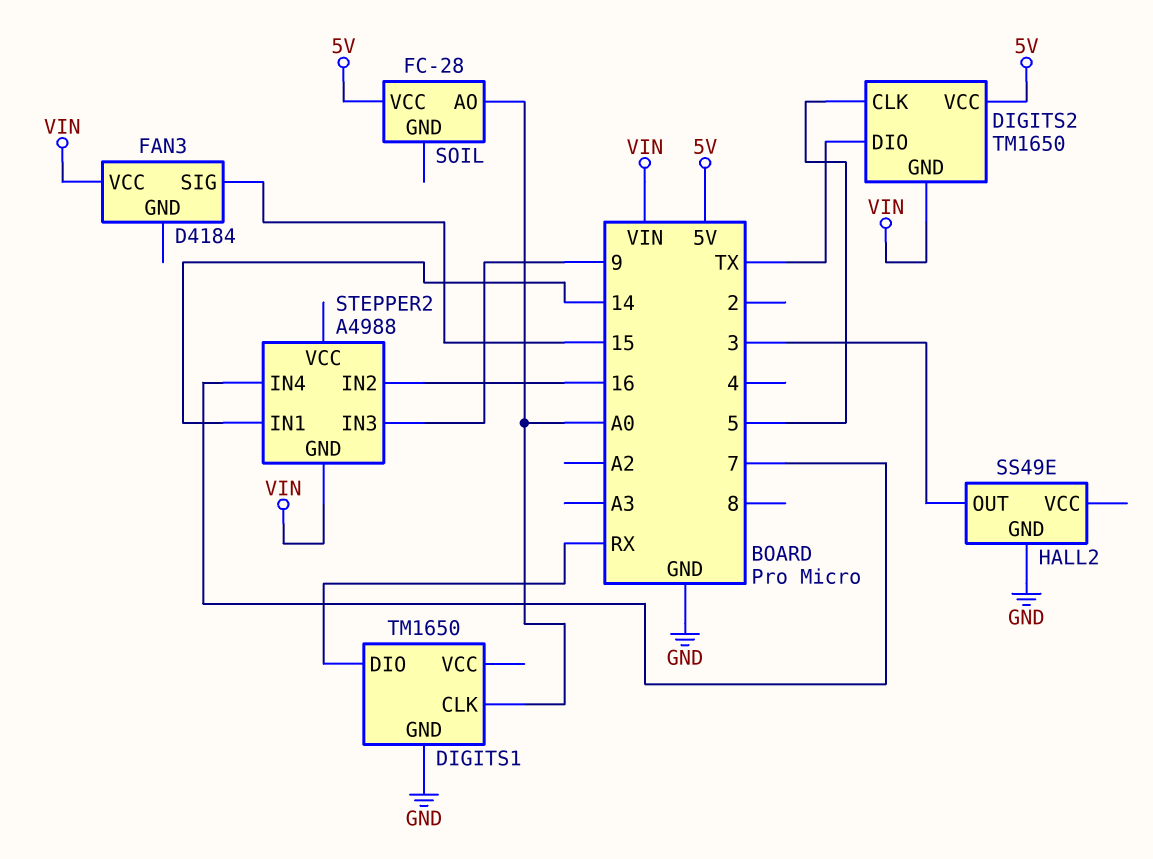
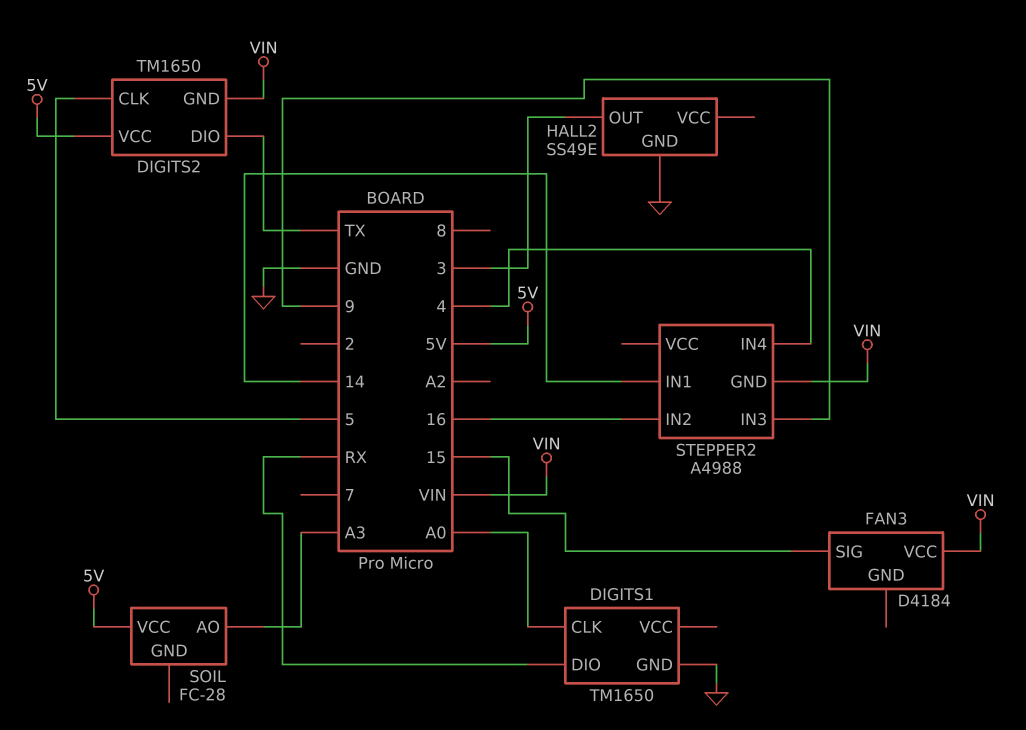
SOIL pin AO: A0 -> A3
STEPPER2 pin IN4: 7 -> 4

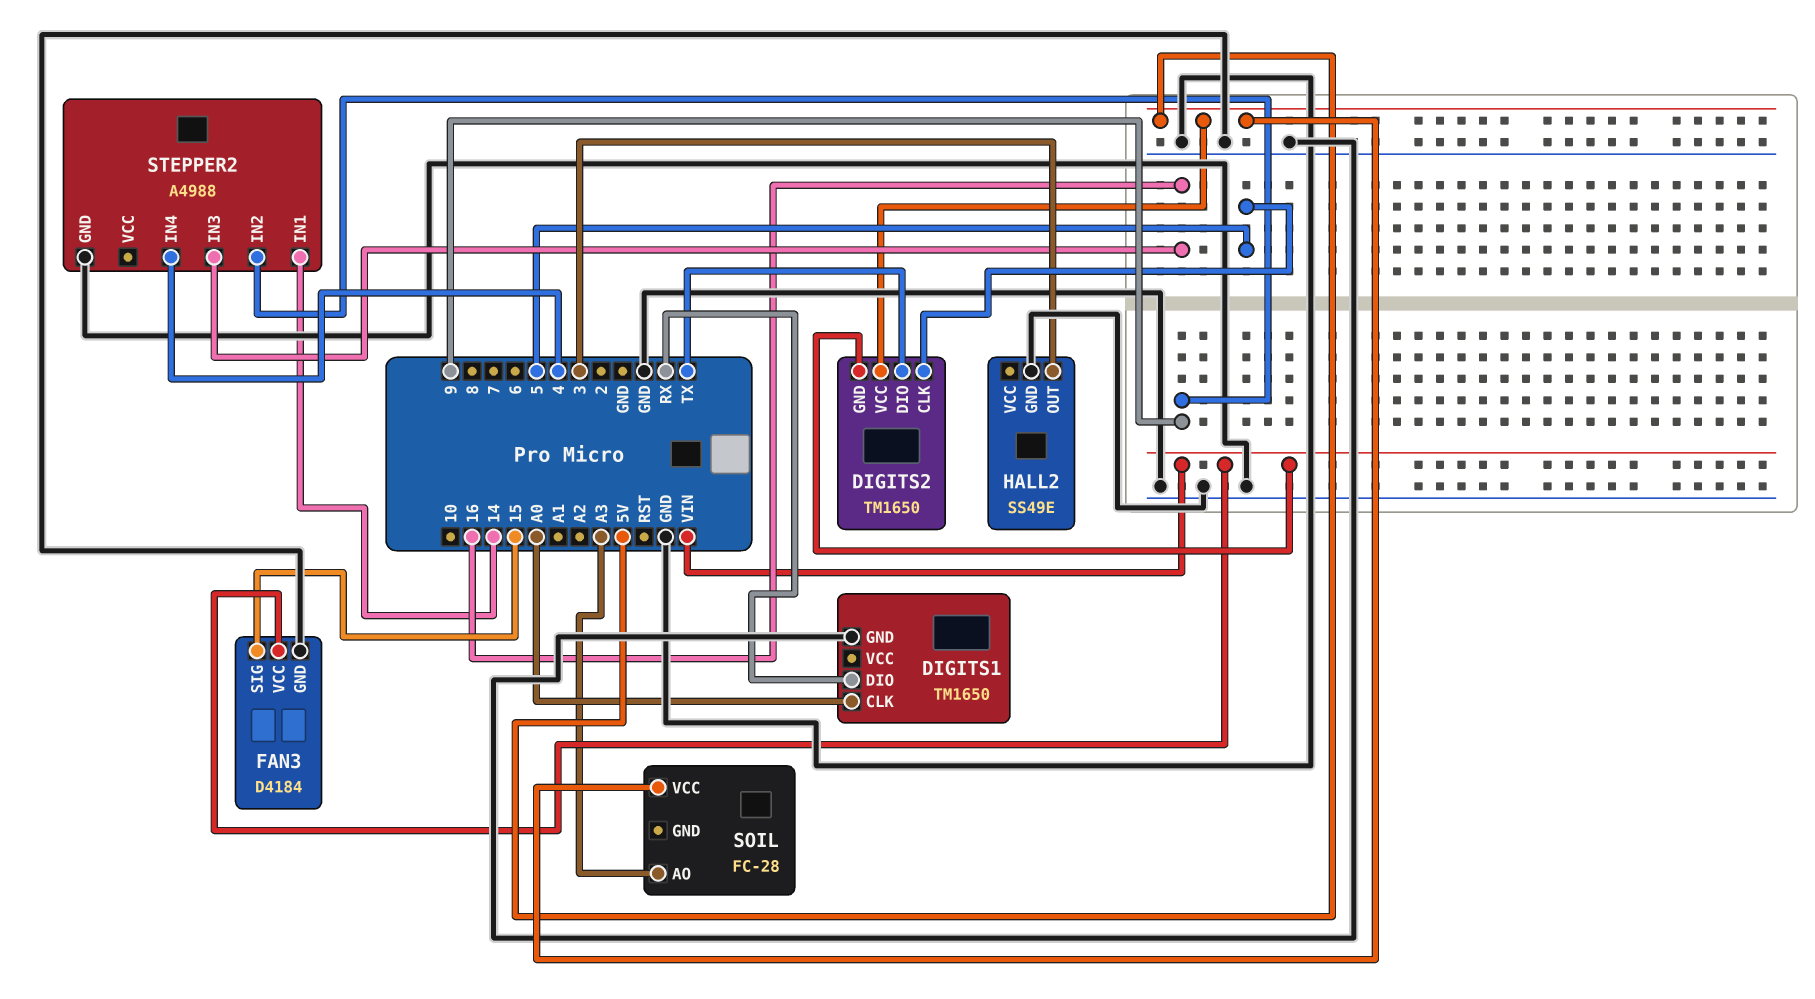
FAN3 pin GND: none -> GND
STEPPER2 pin GND: VIN -> GND
STEPPER2 pin IN2: 16 -> 9
STEPPER2 pin IN3: 9 -> 16

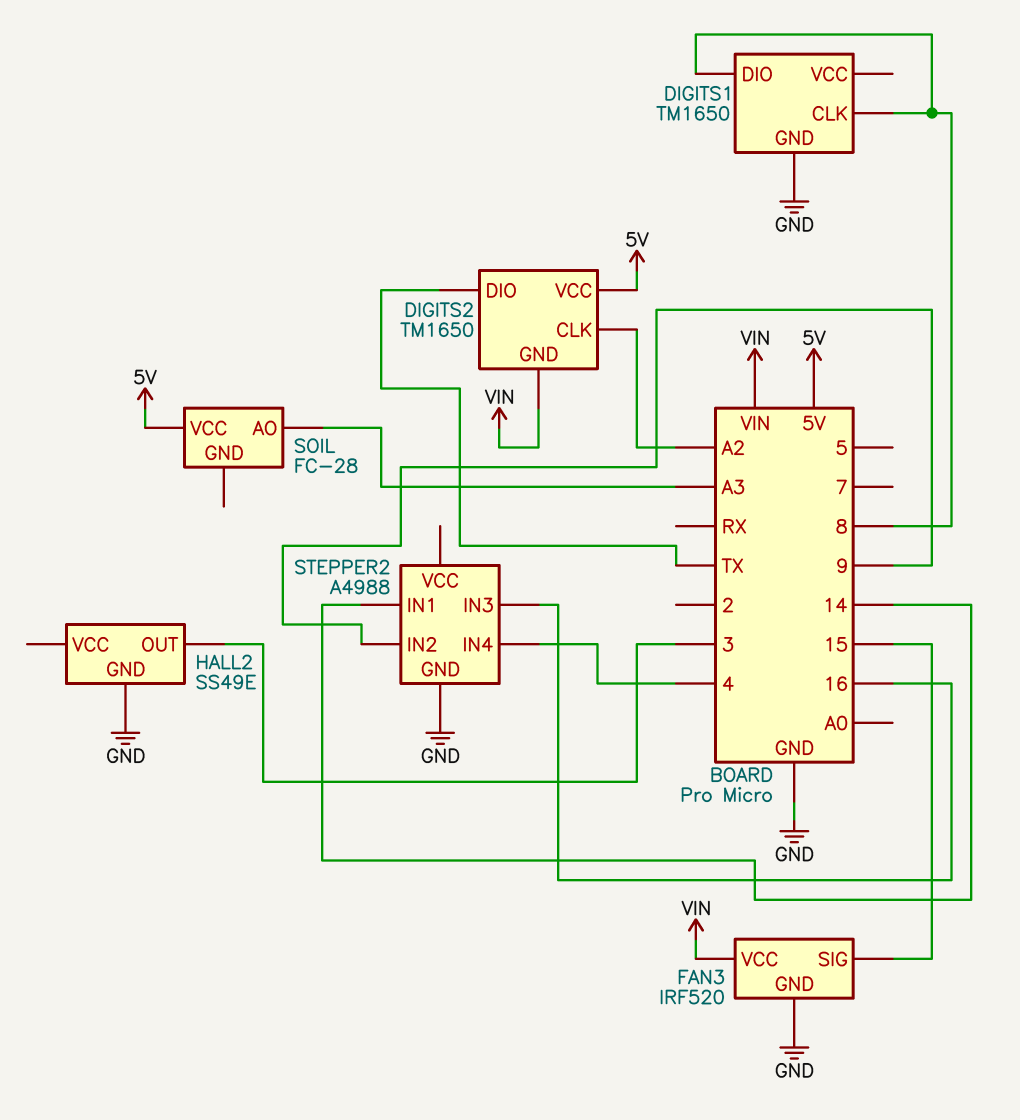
DIGITS1 pin CLK: A0 -> 8
DIGITS1 pin DIO: RX -> 8
DIGITS2 pin CLK: 5 -> A2
FAN3: D4184 -> IRF520

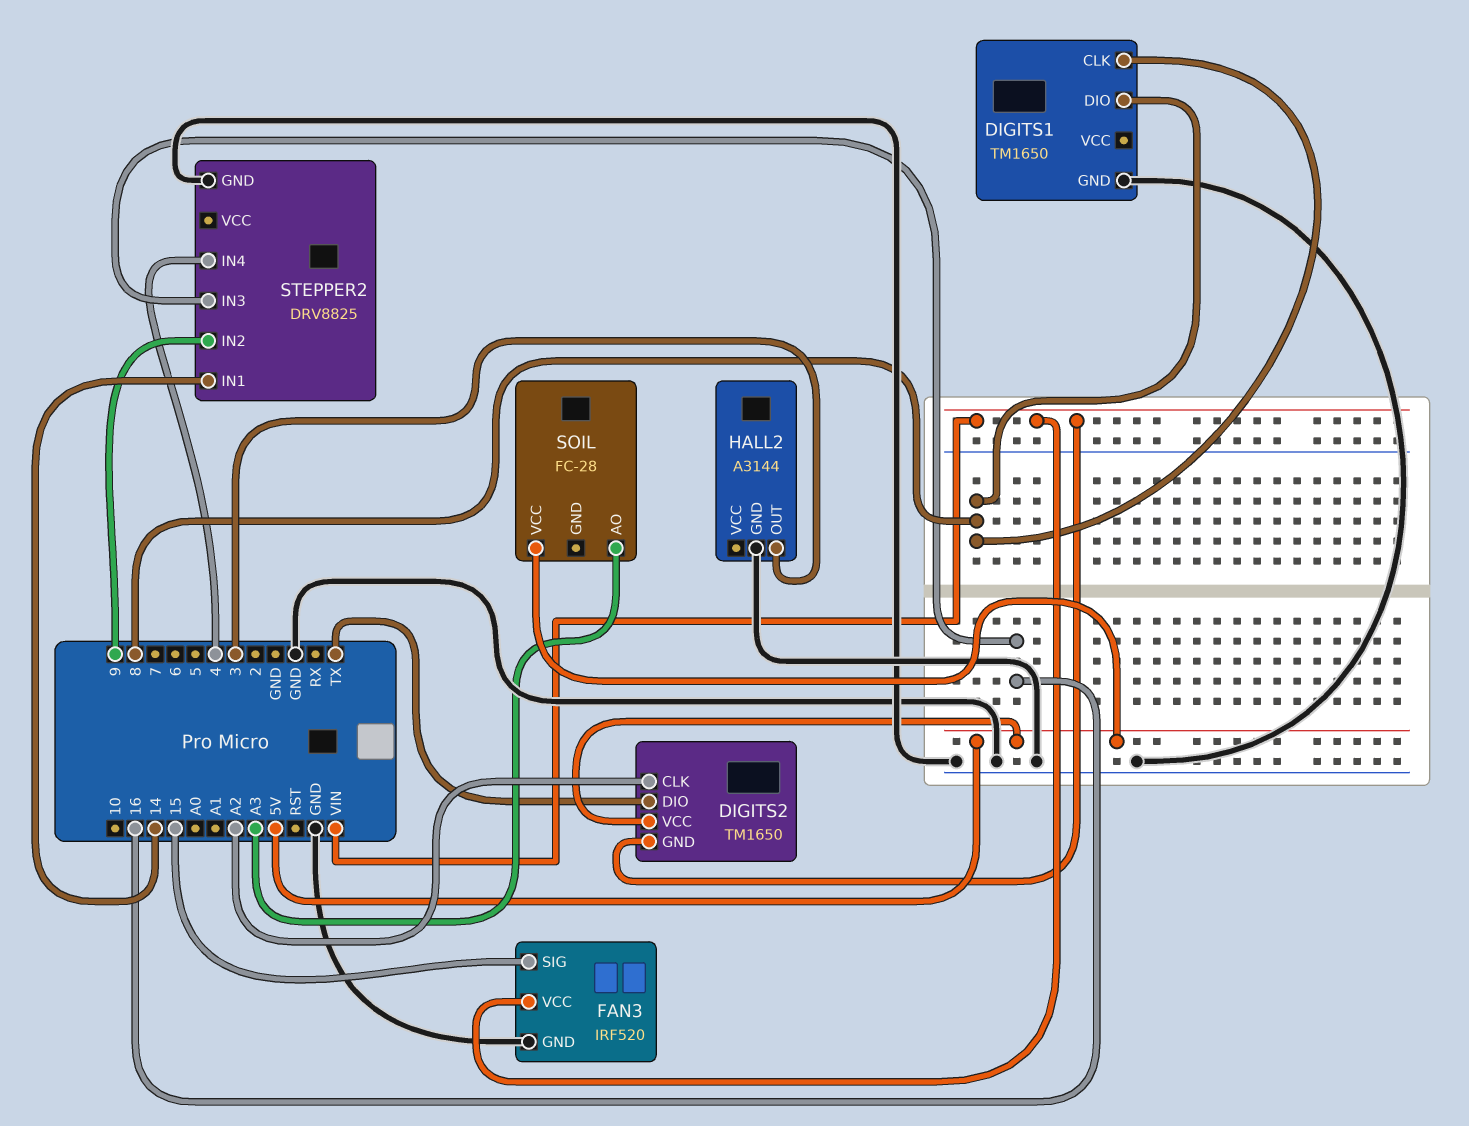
HALL2: SS49E -> A3144
STEPPER2: A4988 -> DRV8825

